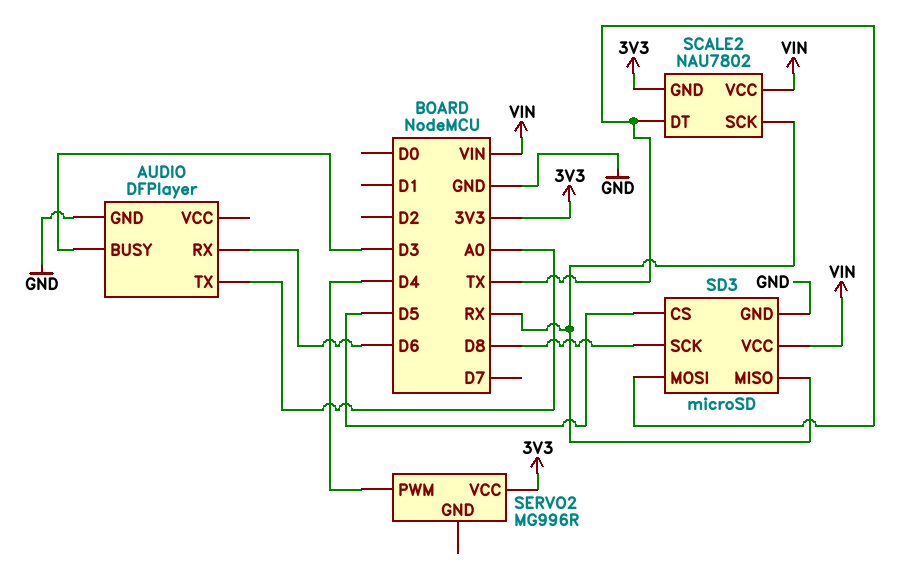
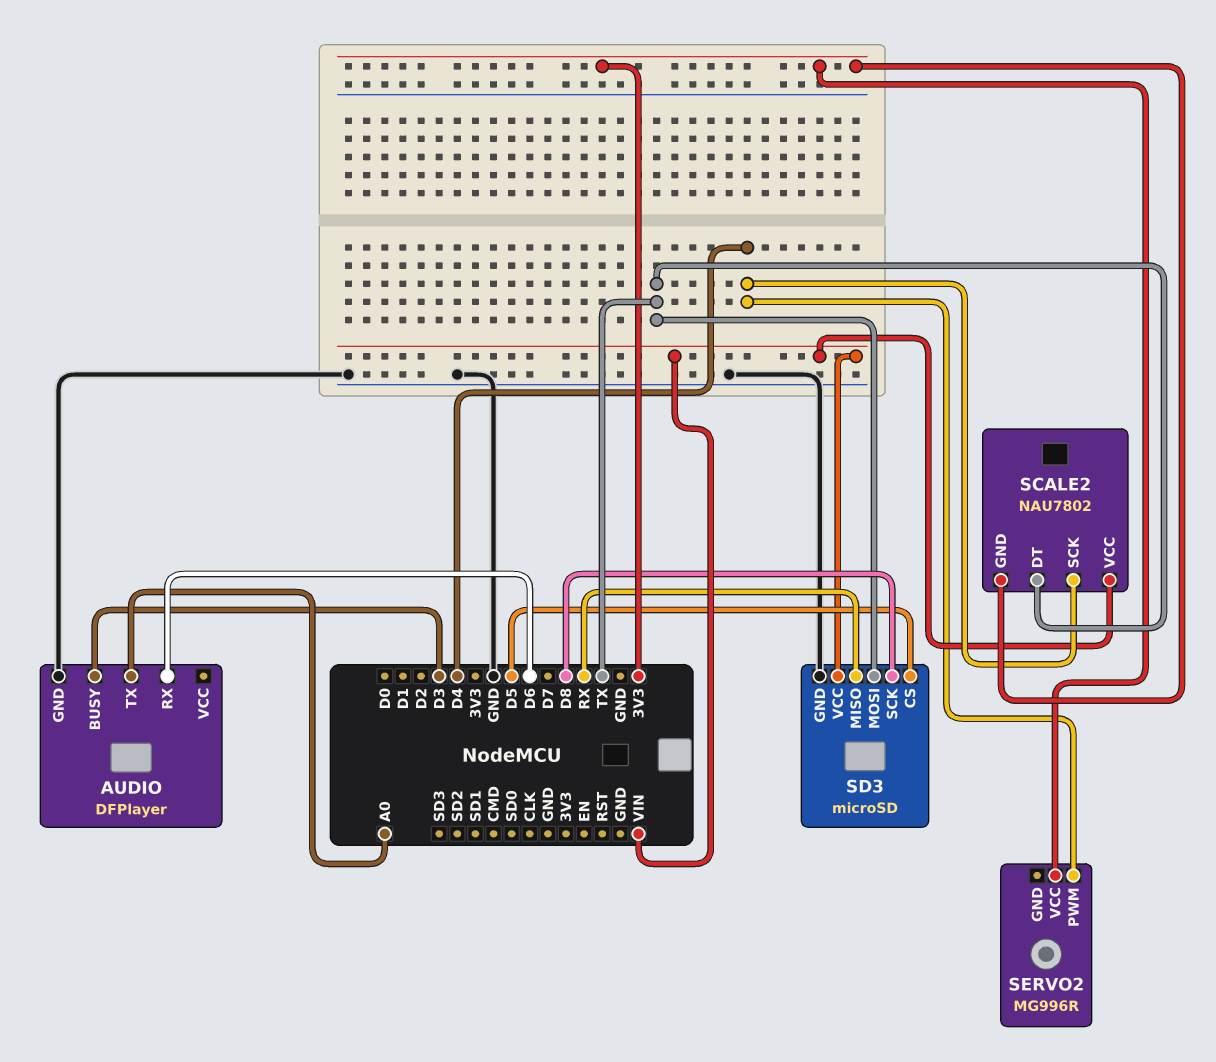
SCALE2 pin SCK: RX -> D4

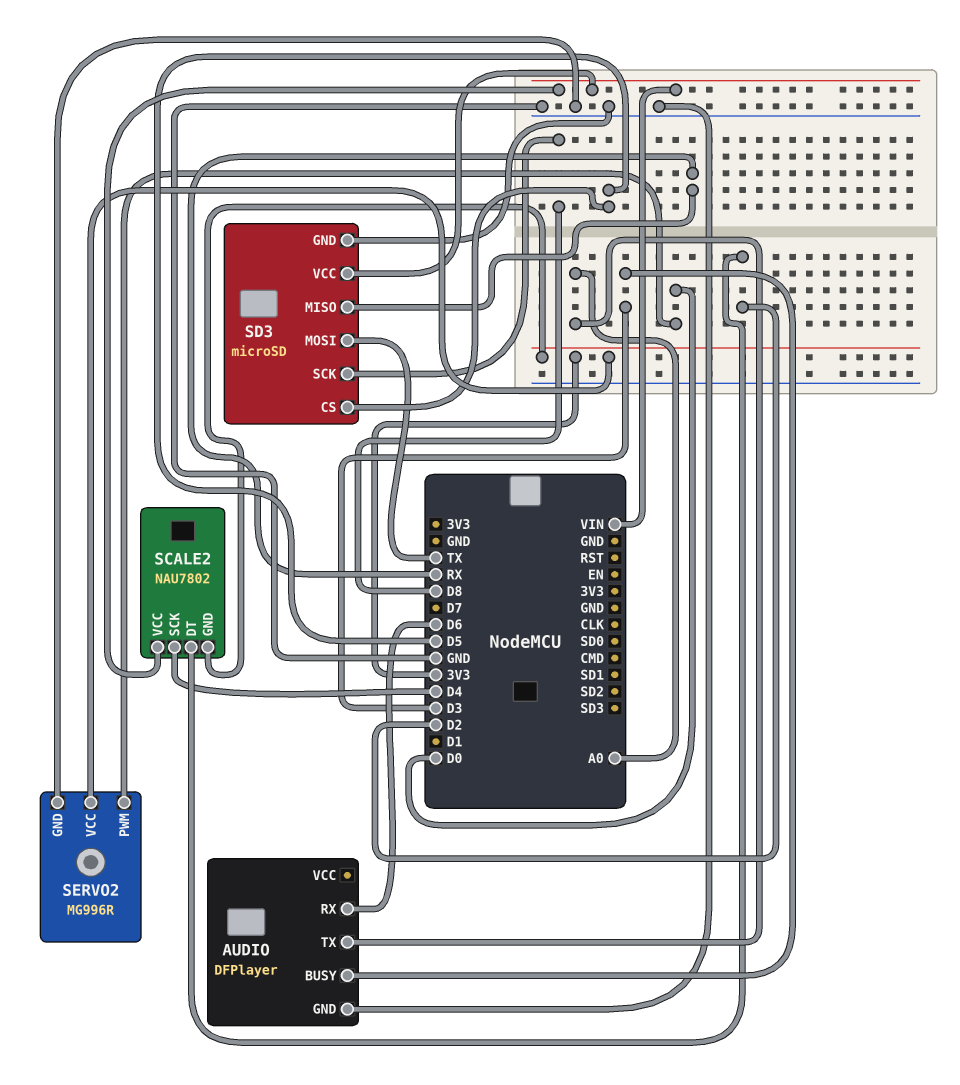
SCALE2 pin DT: TX -> D2
SERVO2 pin GND: none -> GND
SERVO2 pin PWM: D4 -> D0

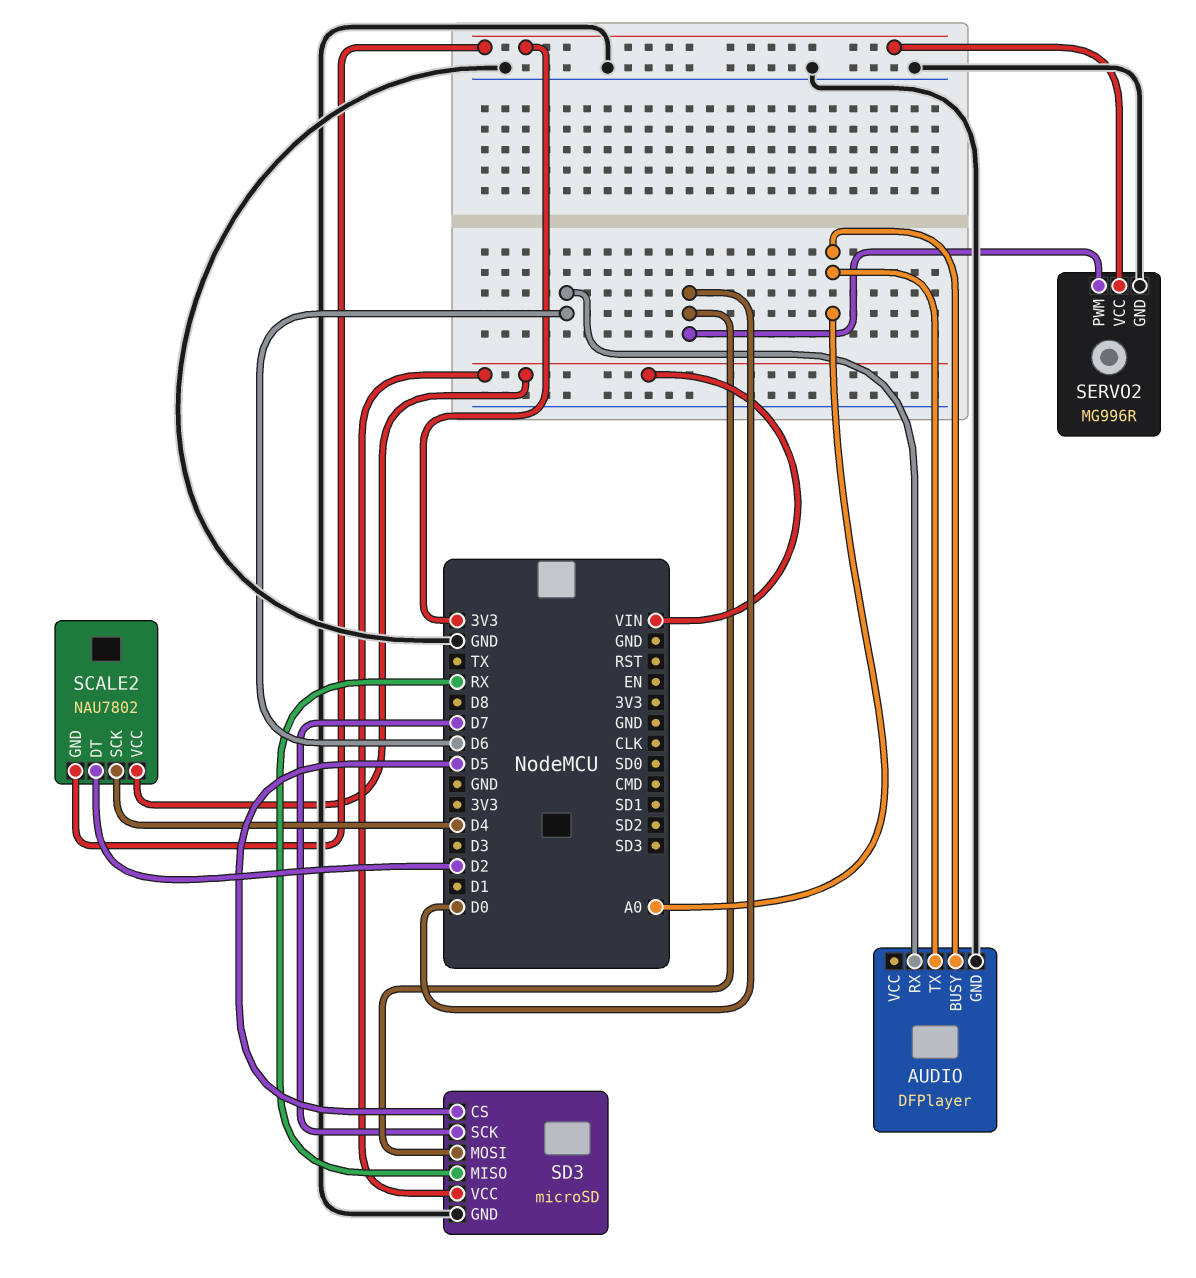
AUDIO pin BUSY: D3 -> A0
SD3 pin MOSI: TX -> D0
SD3 pin SCK: D8 -> D7

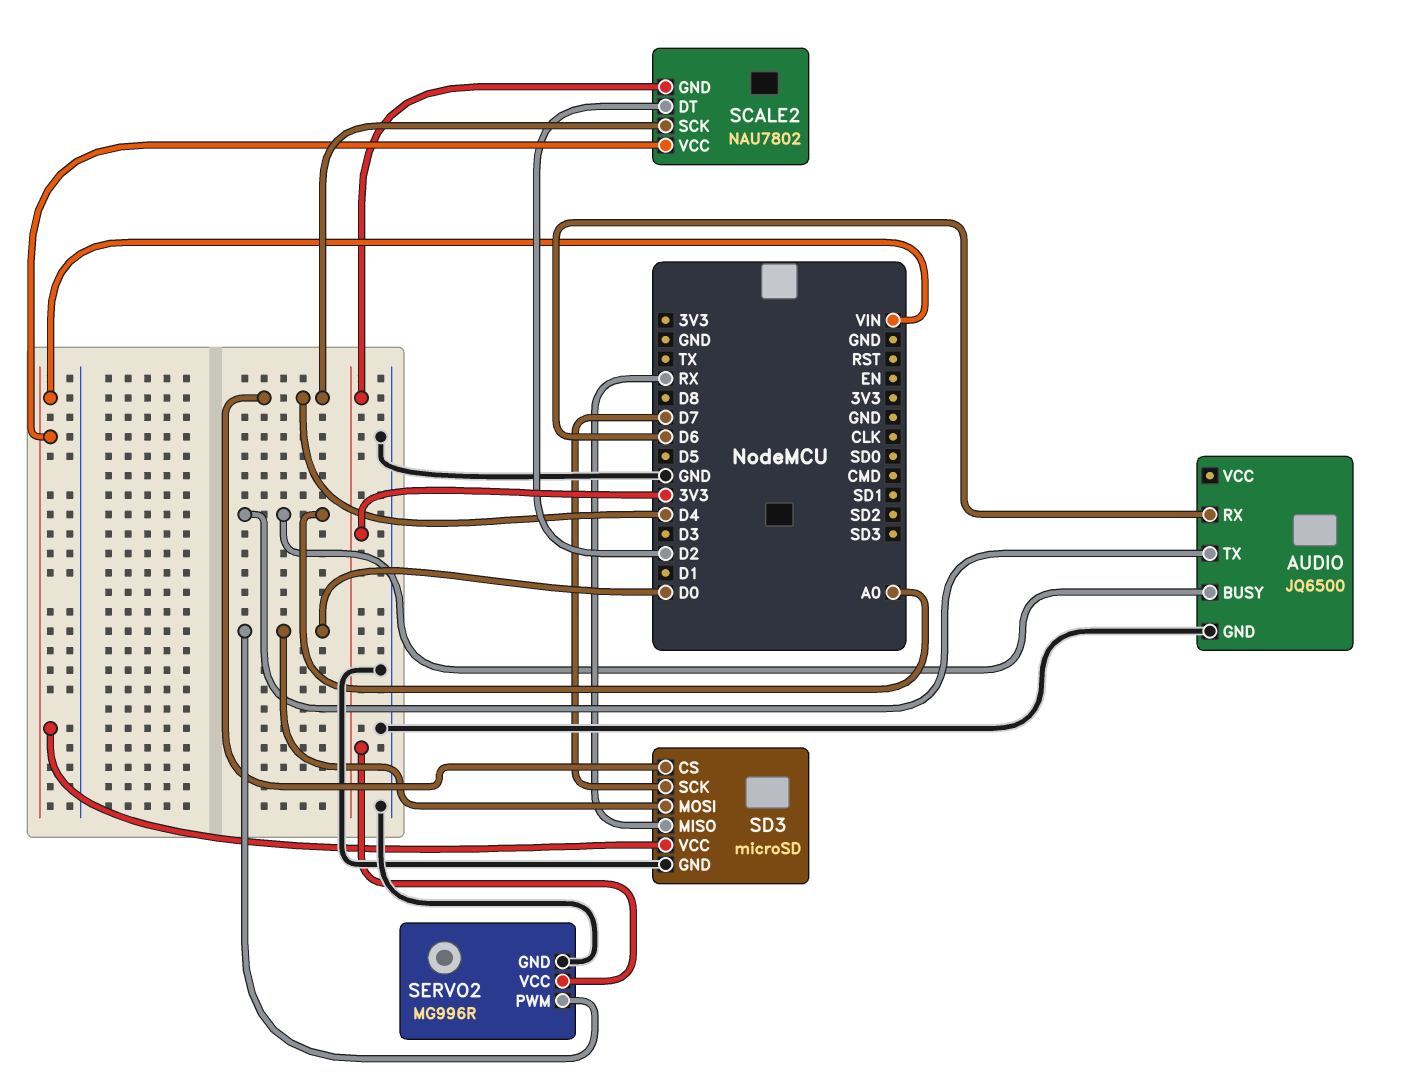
AUDIO: DFPlayer -> JQ6500
SD3 pin CS: D5 -> D4

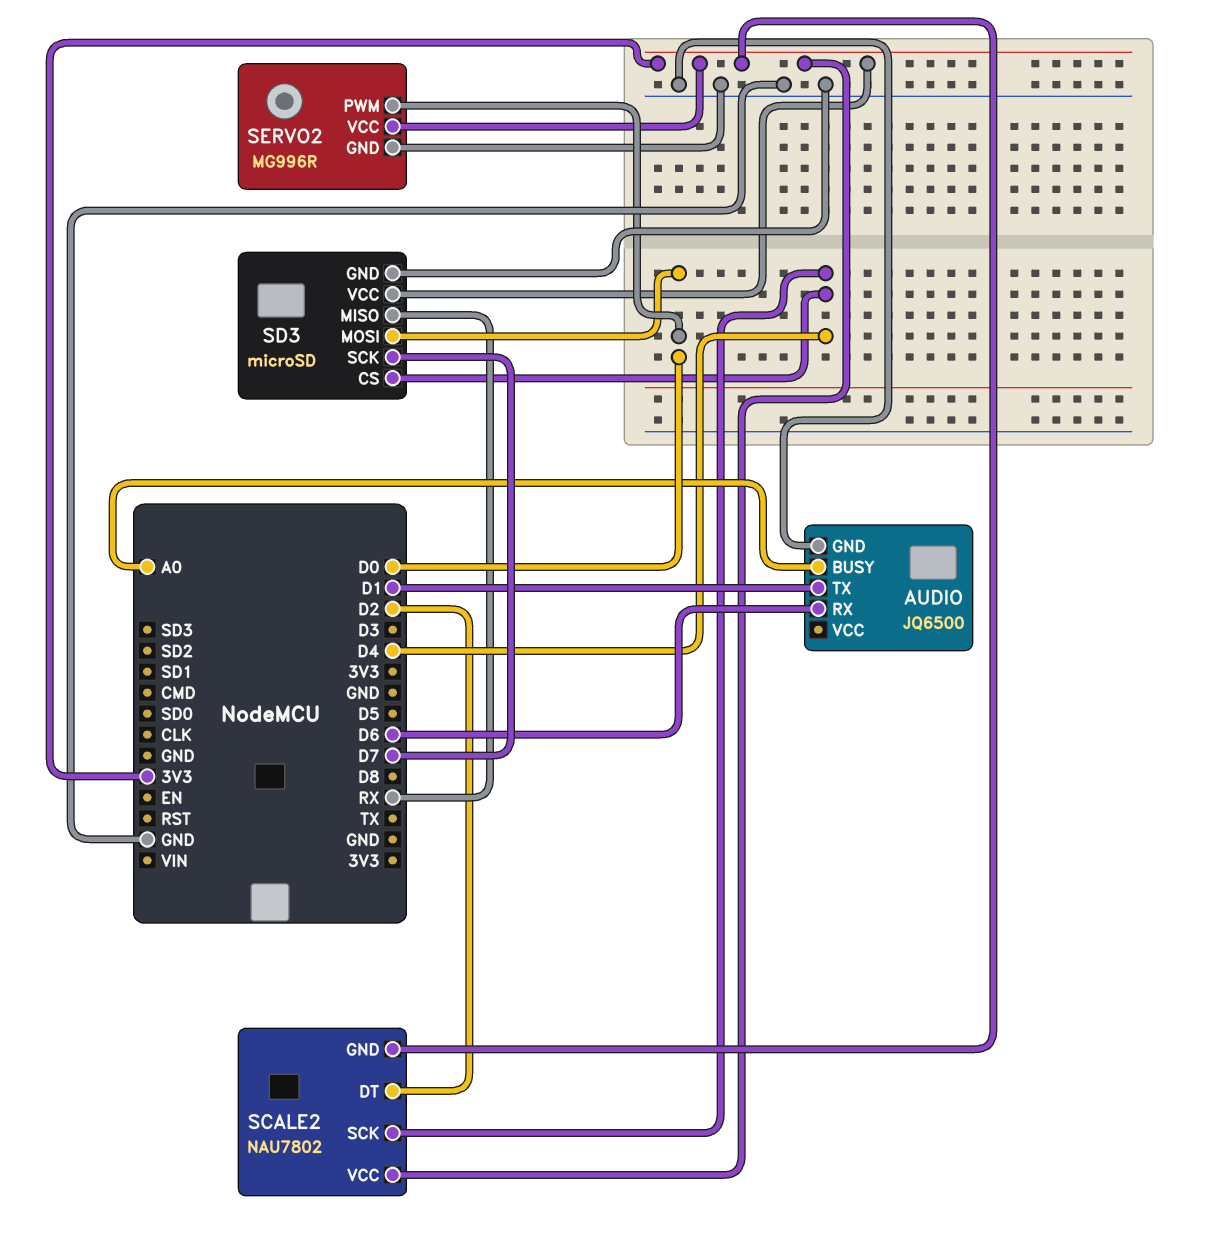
AUDIO pin TX: A0 -> D1
SCALE2 pin VCC: VIN -> 3V3
SD3 pin VCC: VIN -> 3V3

